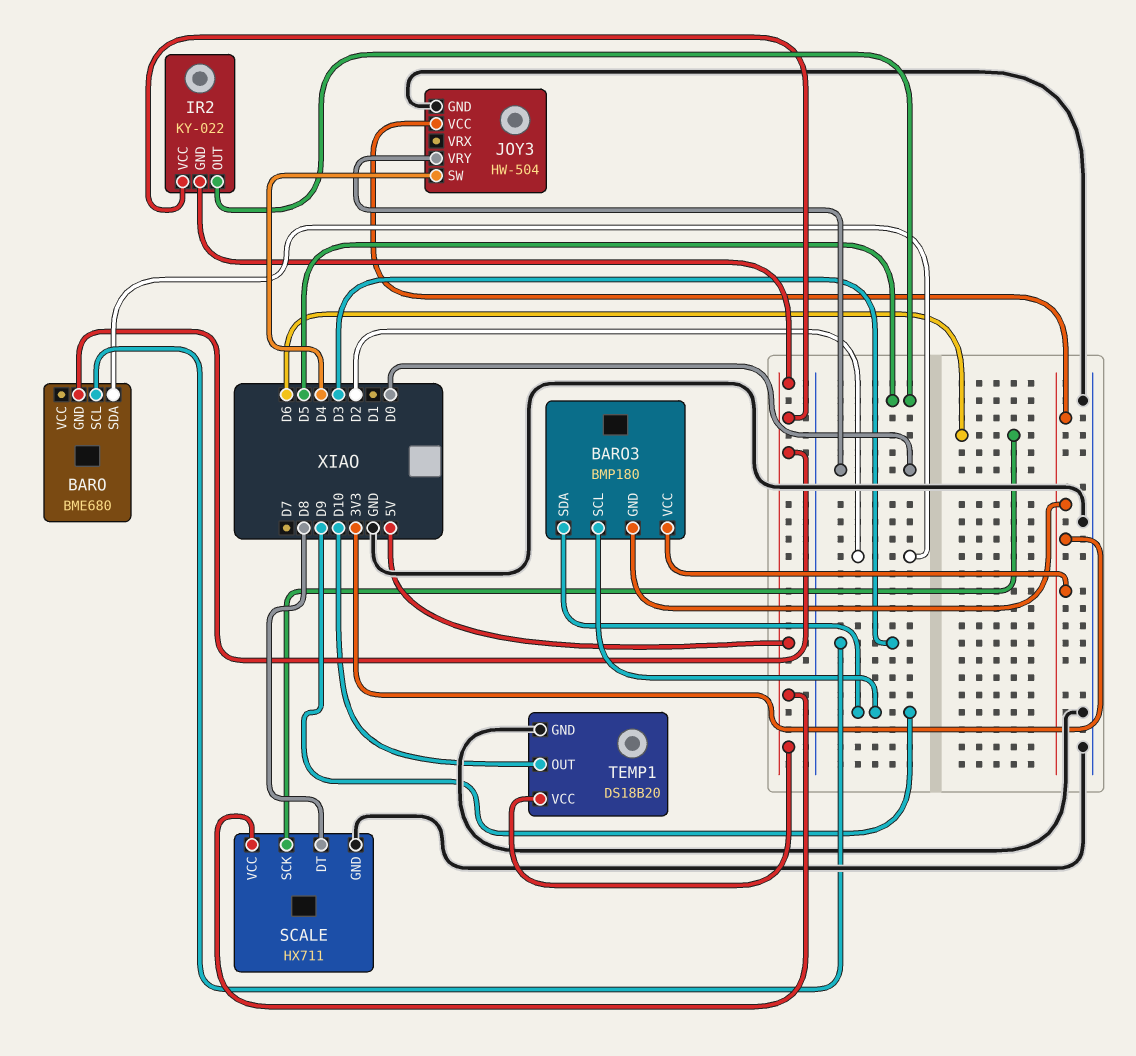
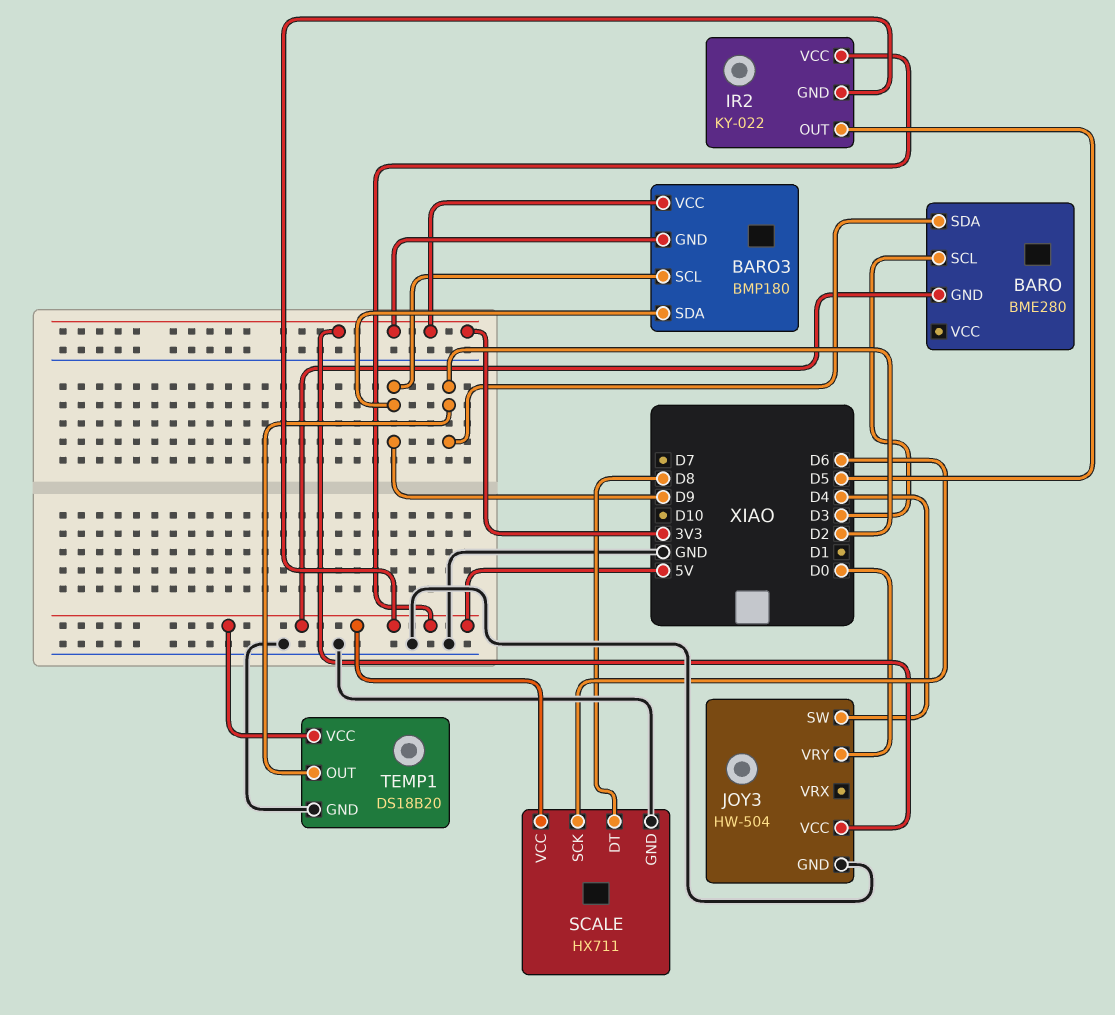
BARO: BME680 -> BME280
TEMP1 pin OUT: D10 -> D2

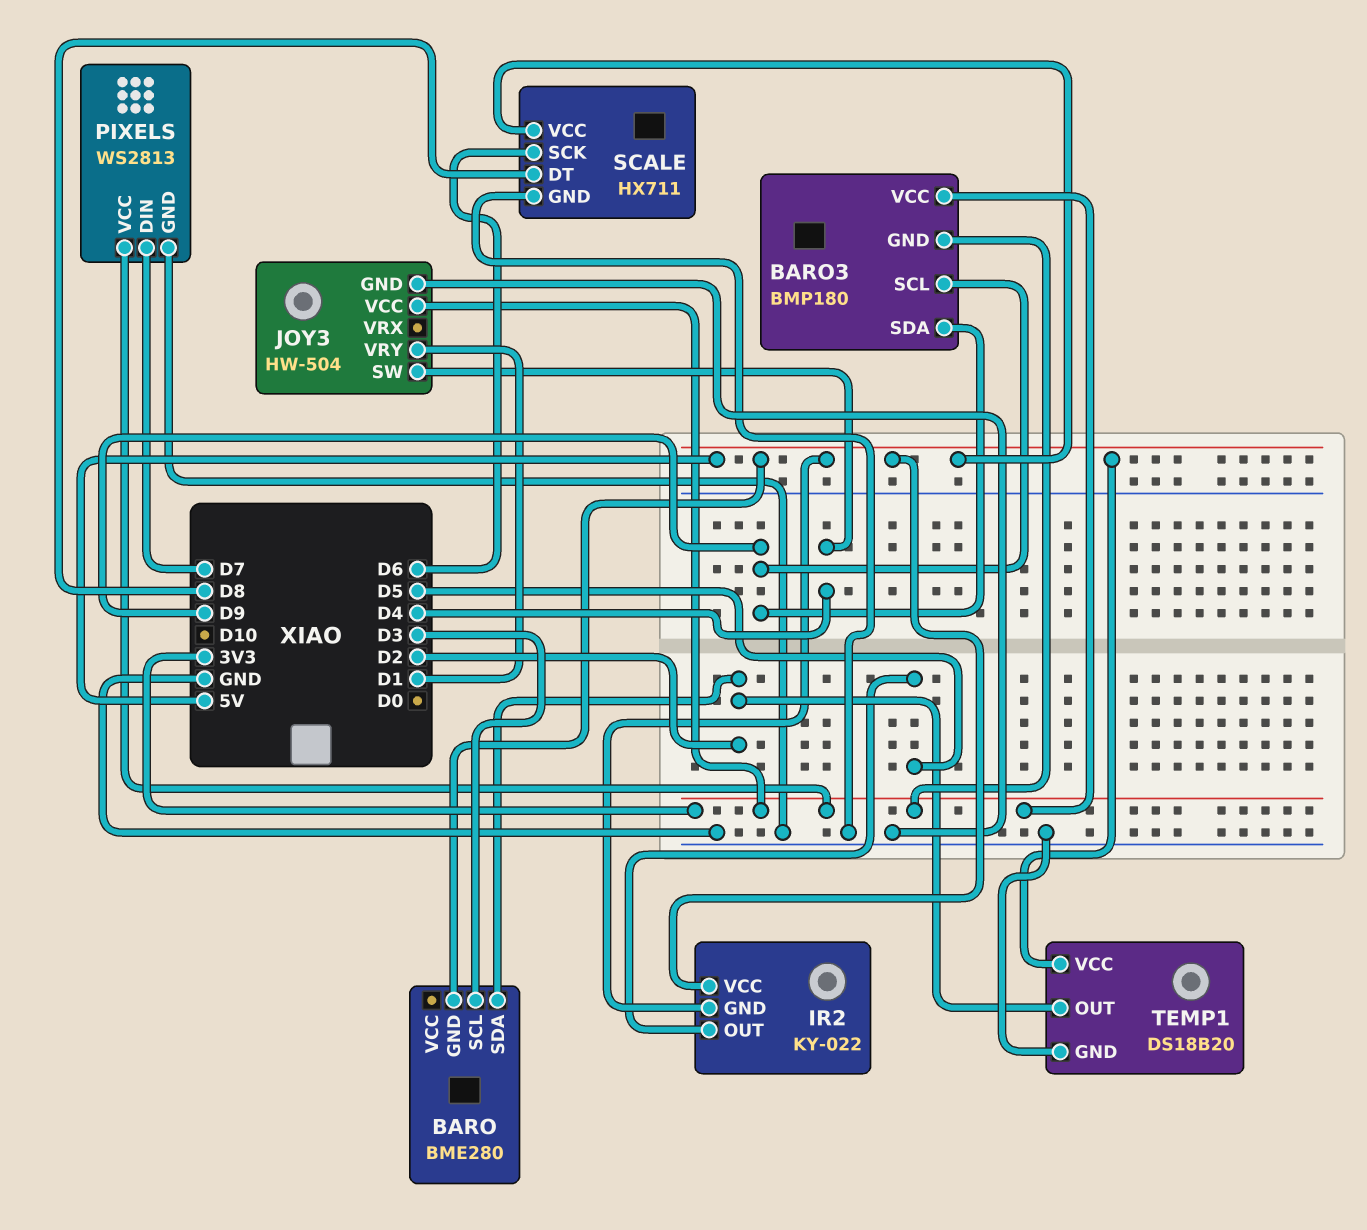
JOY3 pin VRY: D0 -> D1
PIXELS: none -> WS2813
PIXELS pin DIN: none -> D7
PIXELS pin GND: none -> GND
PIXELS pin VCC: none -> 3V3

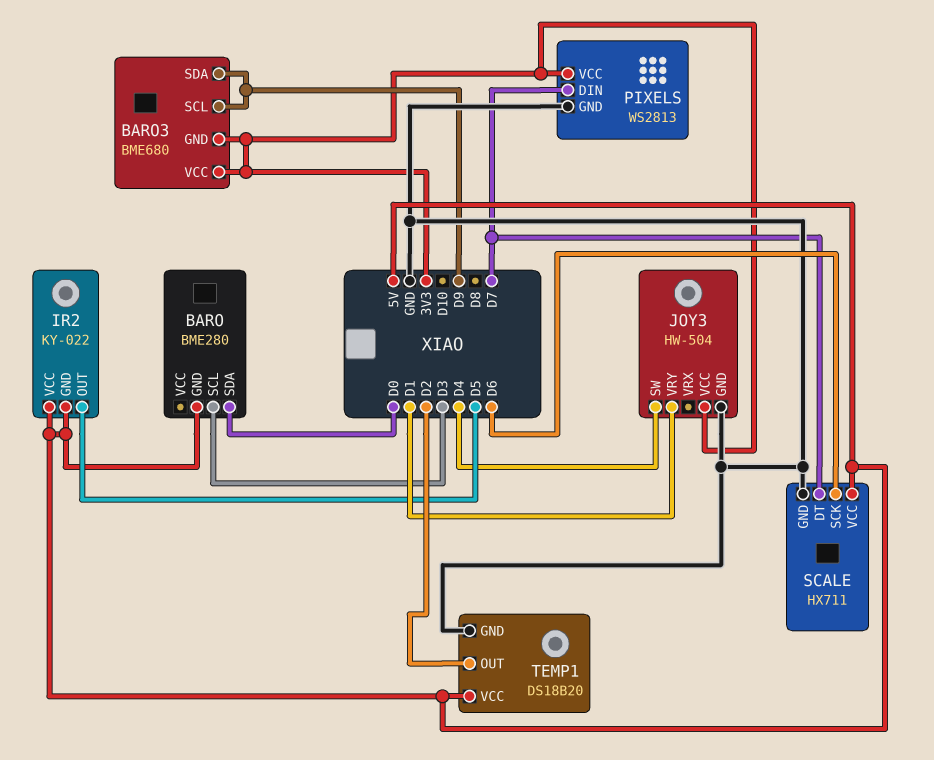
BARO pin SDA: D2 -> D0
BARO3: BMP180 -> BME680
SCALE pin DT: D8 -> D7

